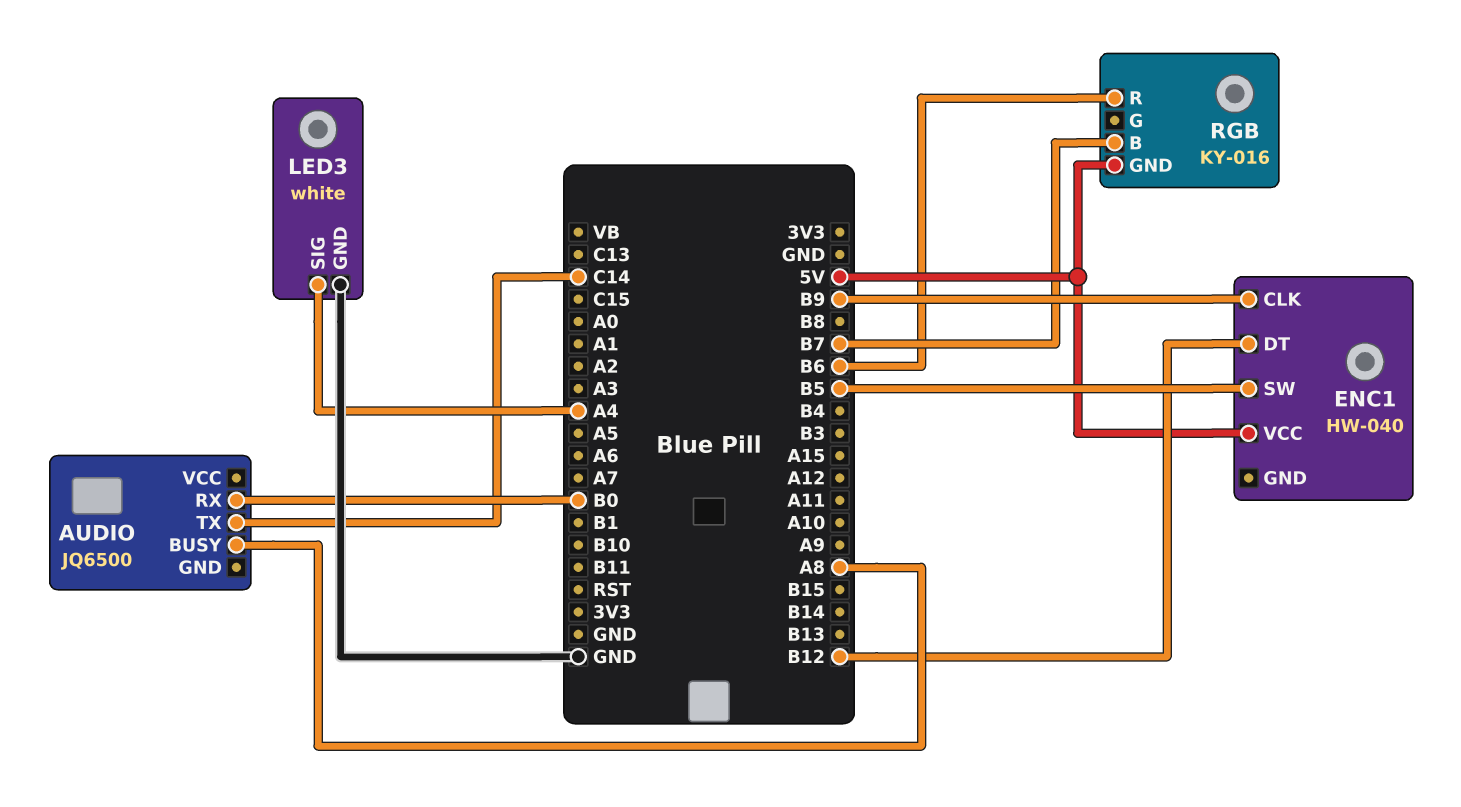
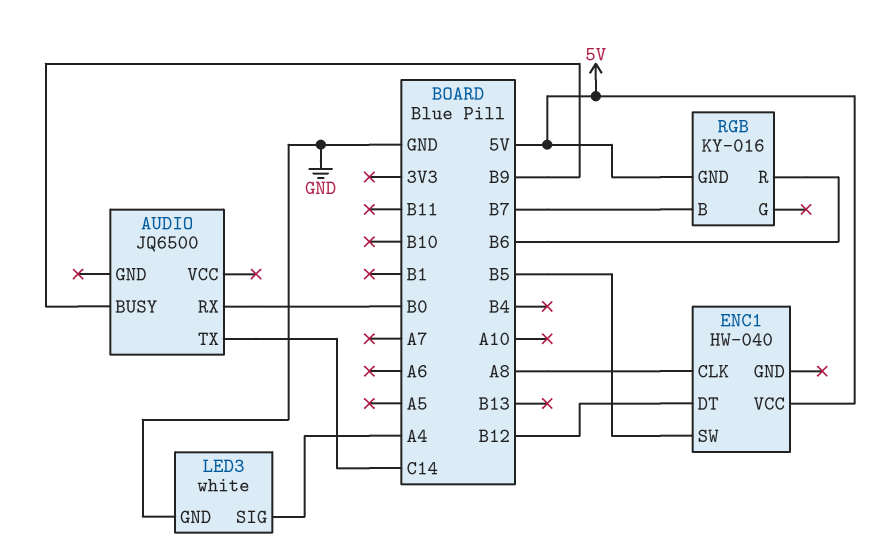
AUDIO pin BUSY: A8 -> B9
ENC1 pin CLK: B9 -> A8

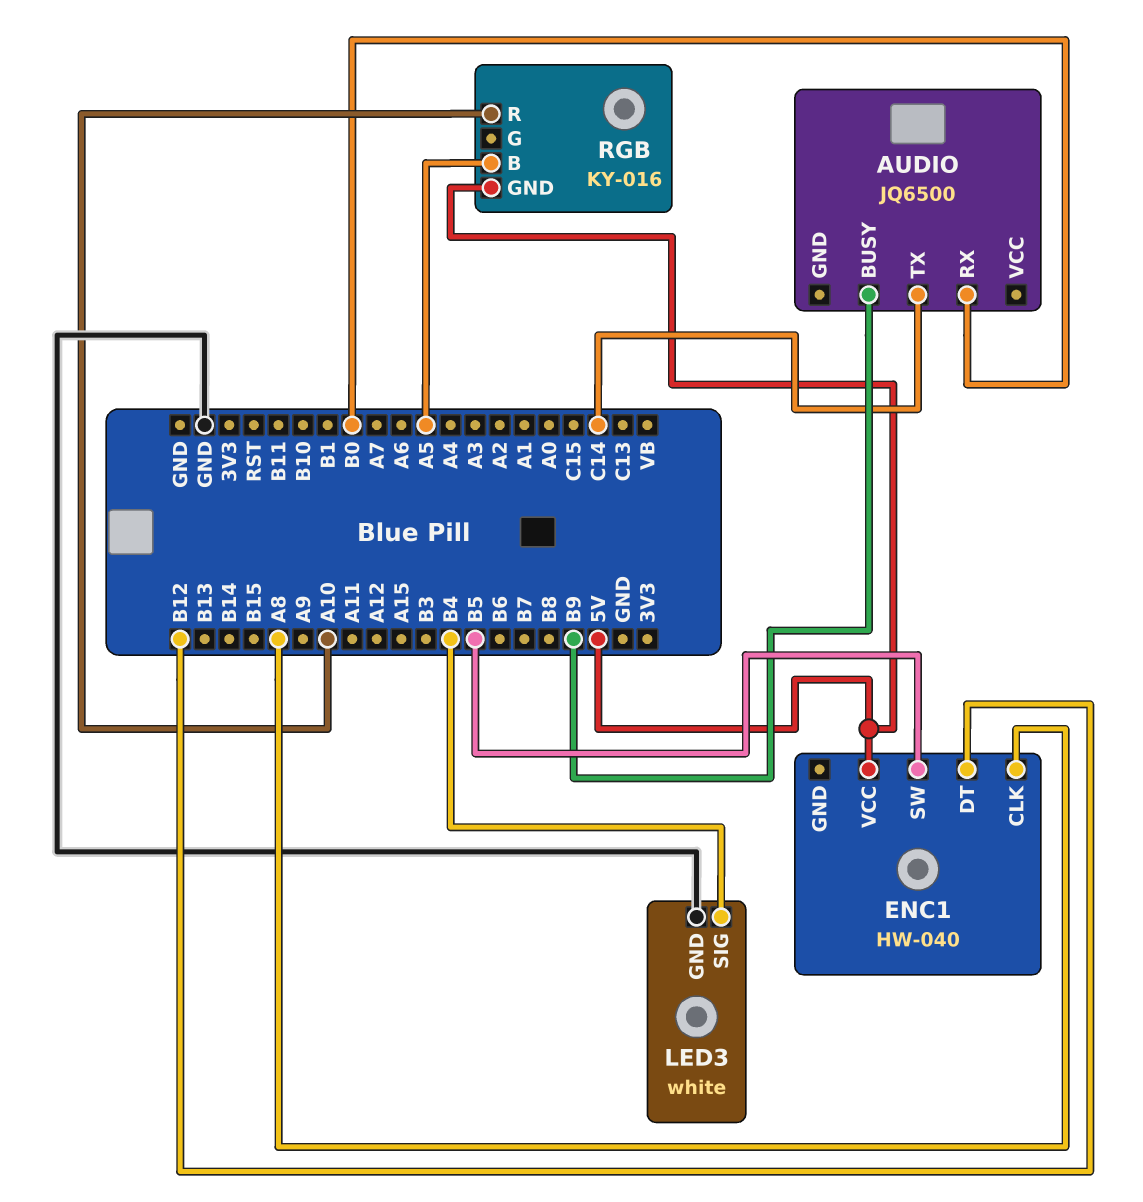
LED3 pin SIG: A4 -> B4
RGB pin B: B7 -> A5
RGB pin R: B6 -> A10

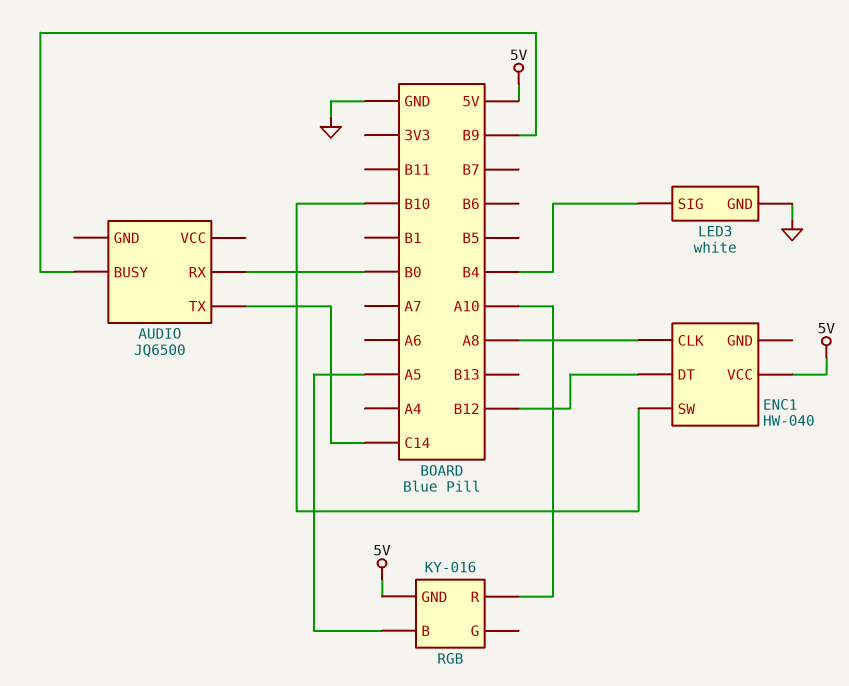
ENC1 pin SW: B5 -> B10

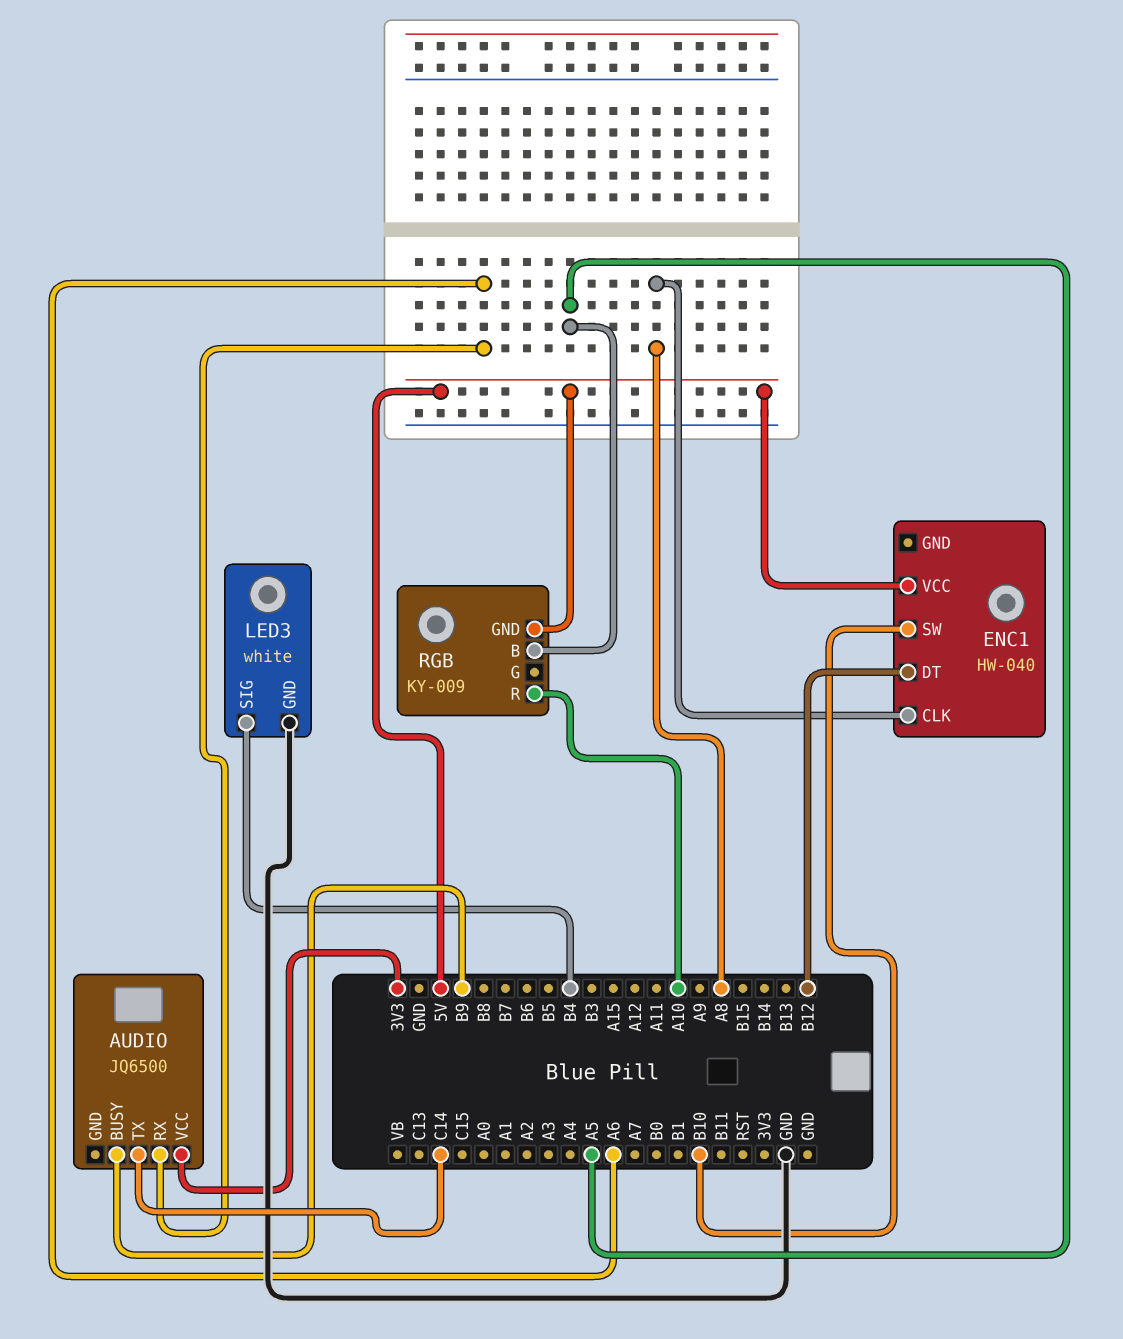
AUDIO pin RX: B0 -> A6
AUDIO pin VCC: none -> 3V3
RGB: KY-016 -> KY-009

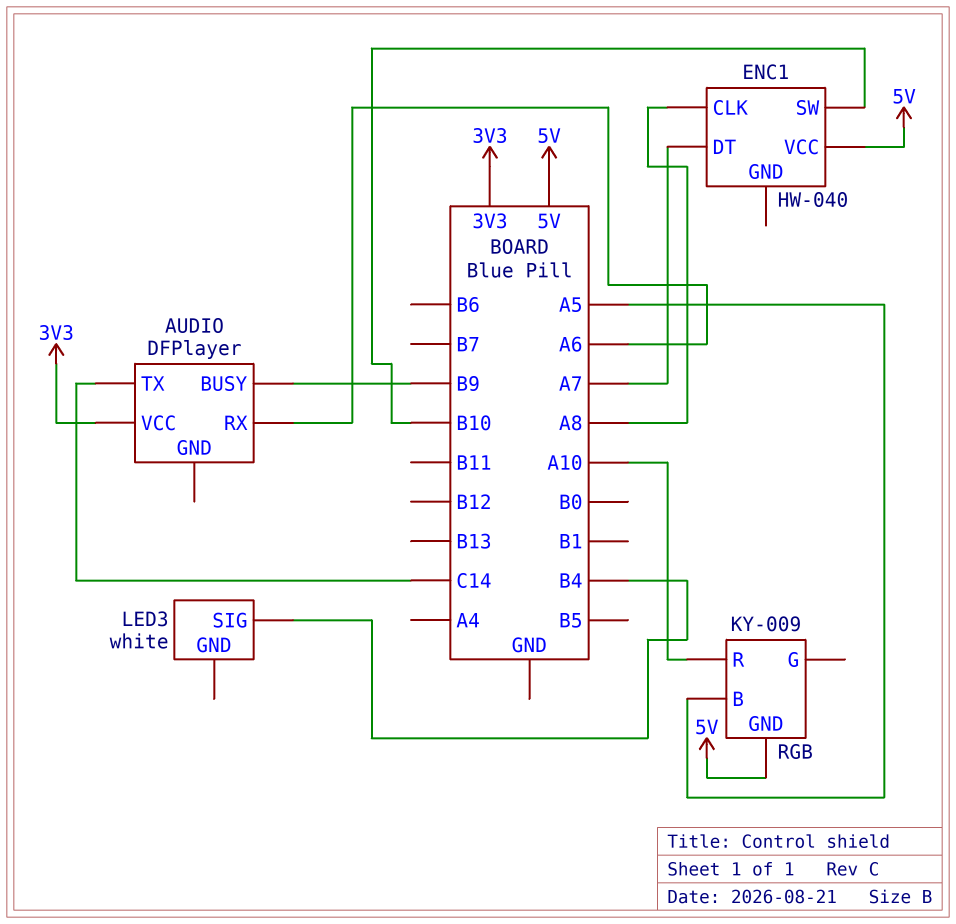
AUDIO: JQ6500 -> DFPlayer
ENC1 pin DT: B12 -> A7
LED3 pin GND: GND -> none

